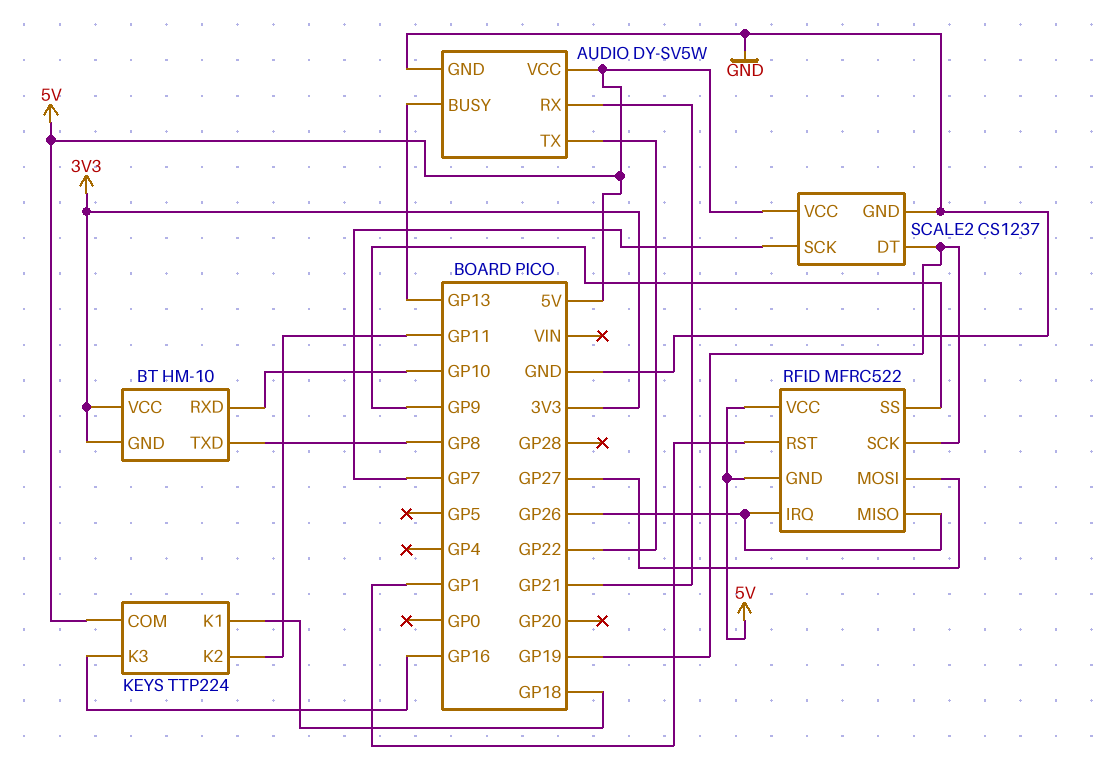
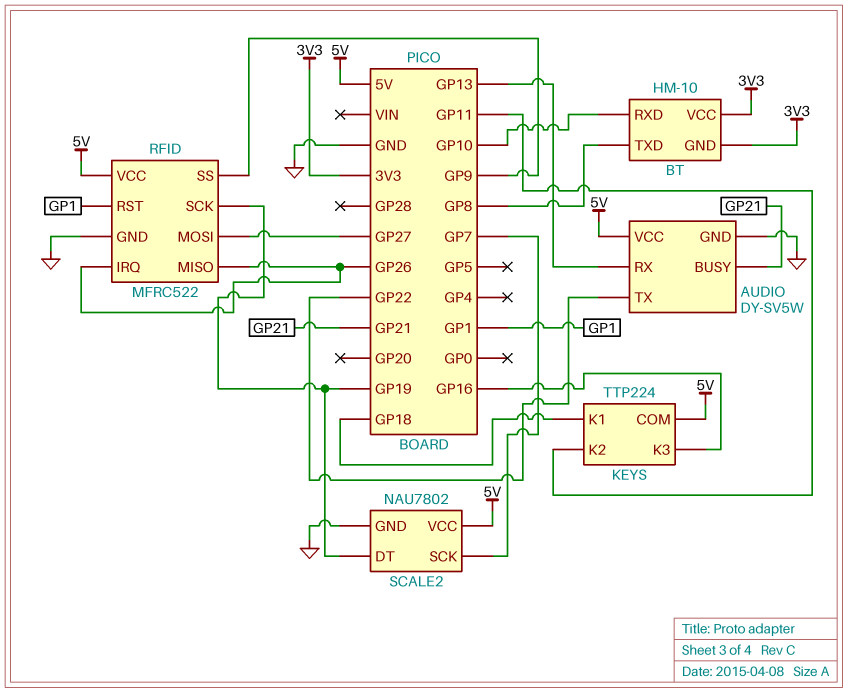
AUDIO pin BUSY: GP13 -> GP21
AUDIO pin RX: GP21 -> GP13
RFID pin GND: 5V -> GND
SCALE2: CS1237 -> NAU7802

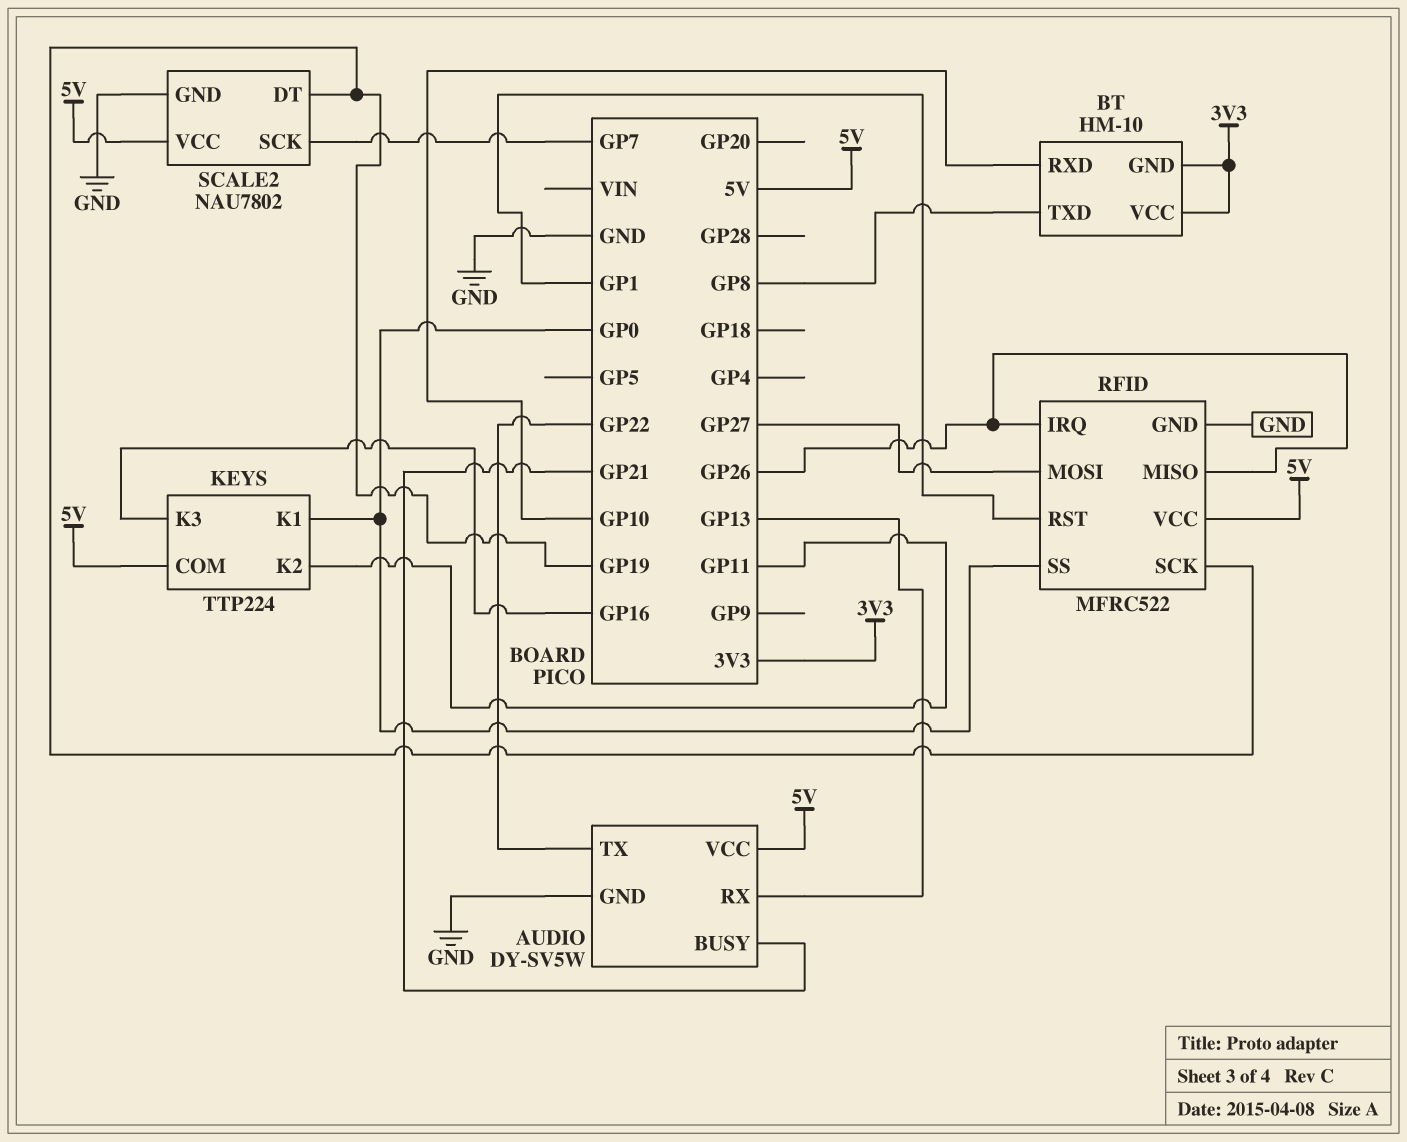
KEYS pin K1: GP18 -> GP0
RFID pin SS: GP9 -> GP0

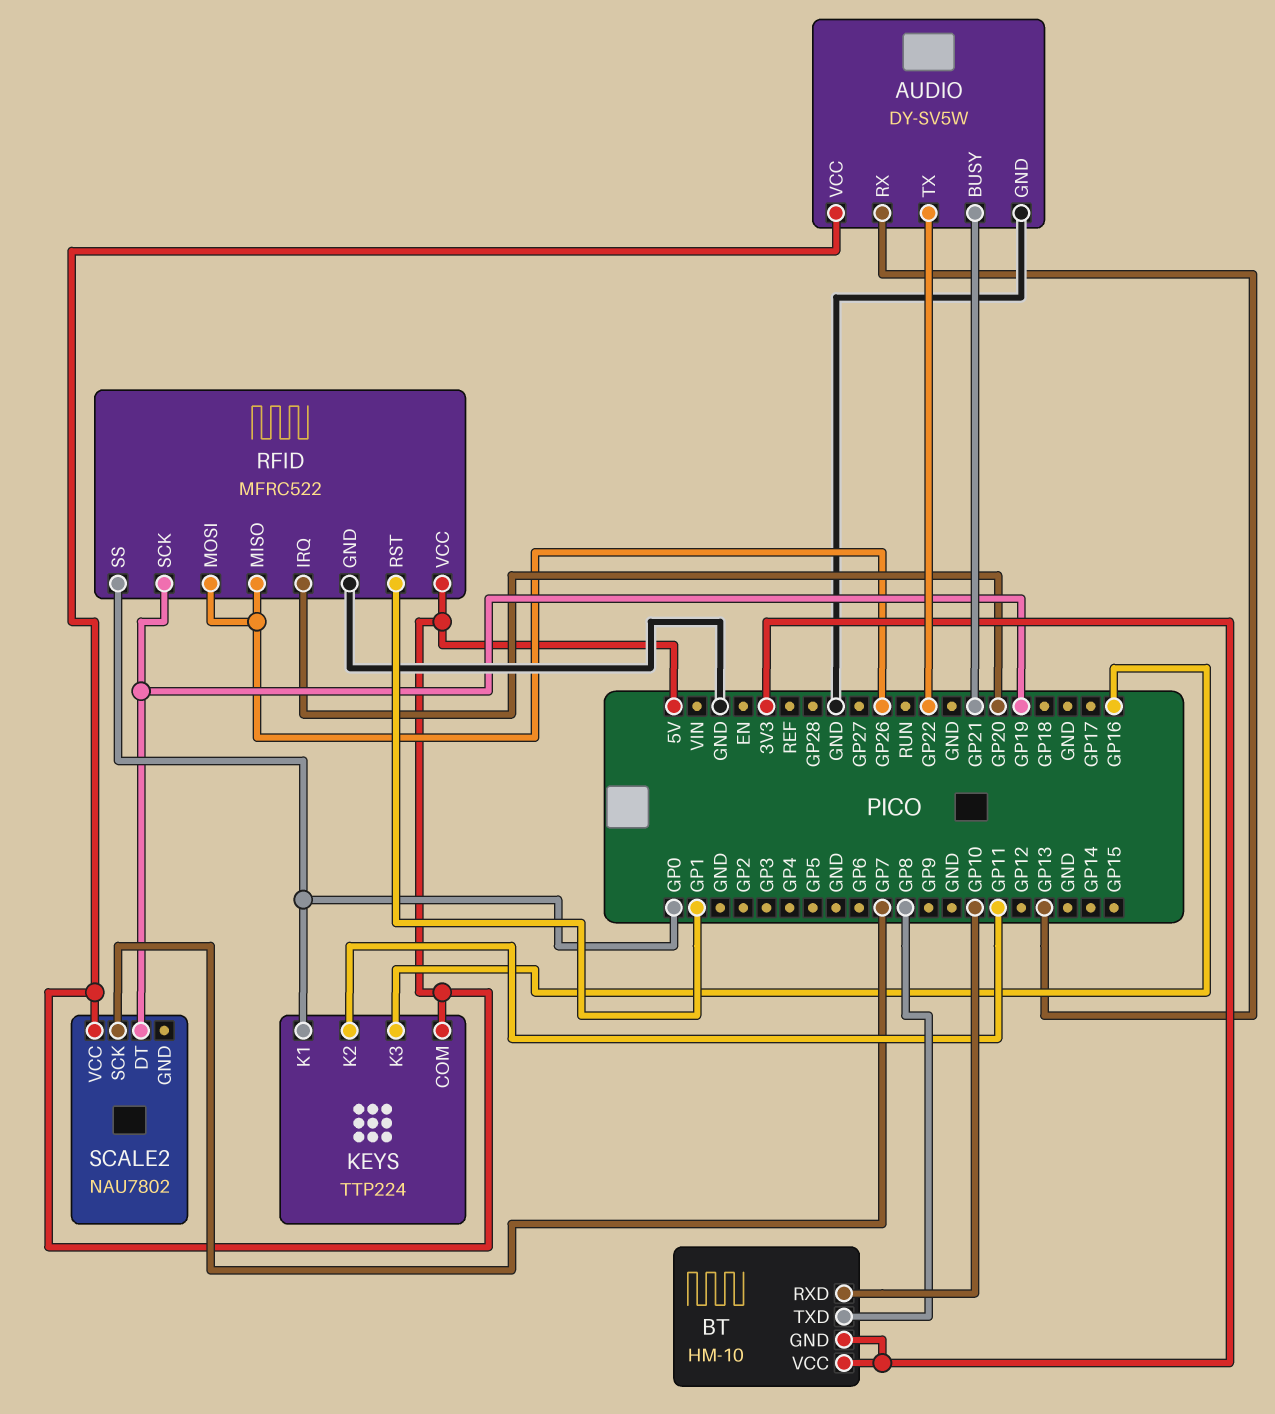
RFID pin IRQ: GP26 -> GP20
RFID pin MOSI: GP27 -> GP26
SCALE2 pin GND: GND -> none

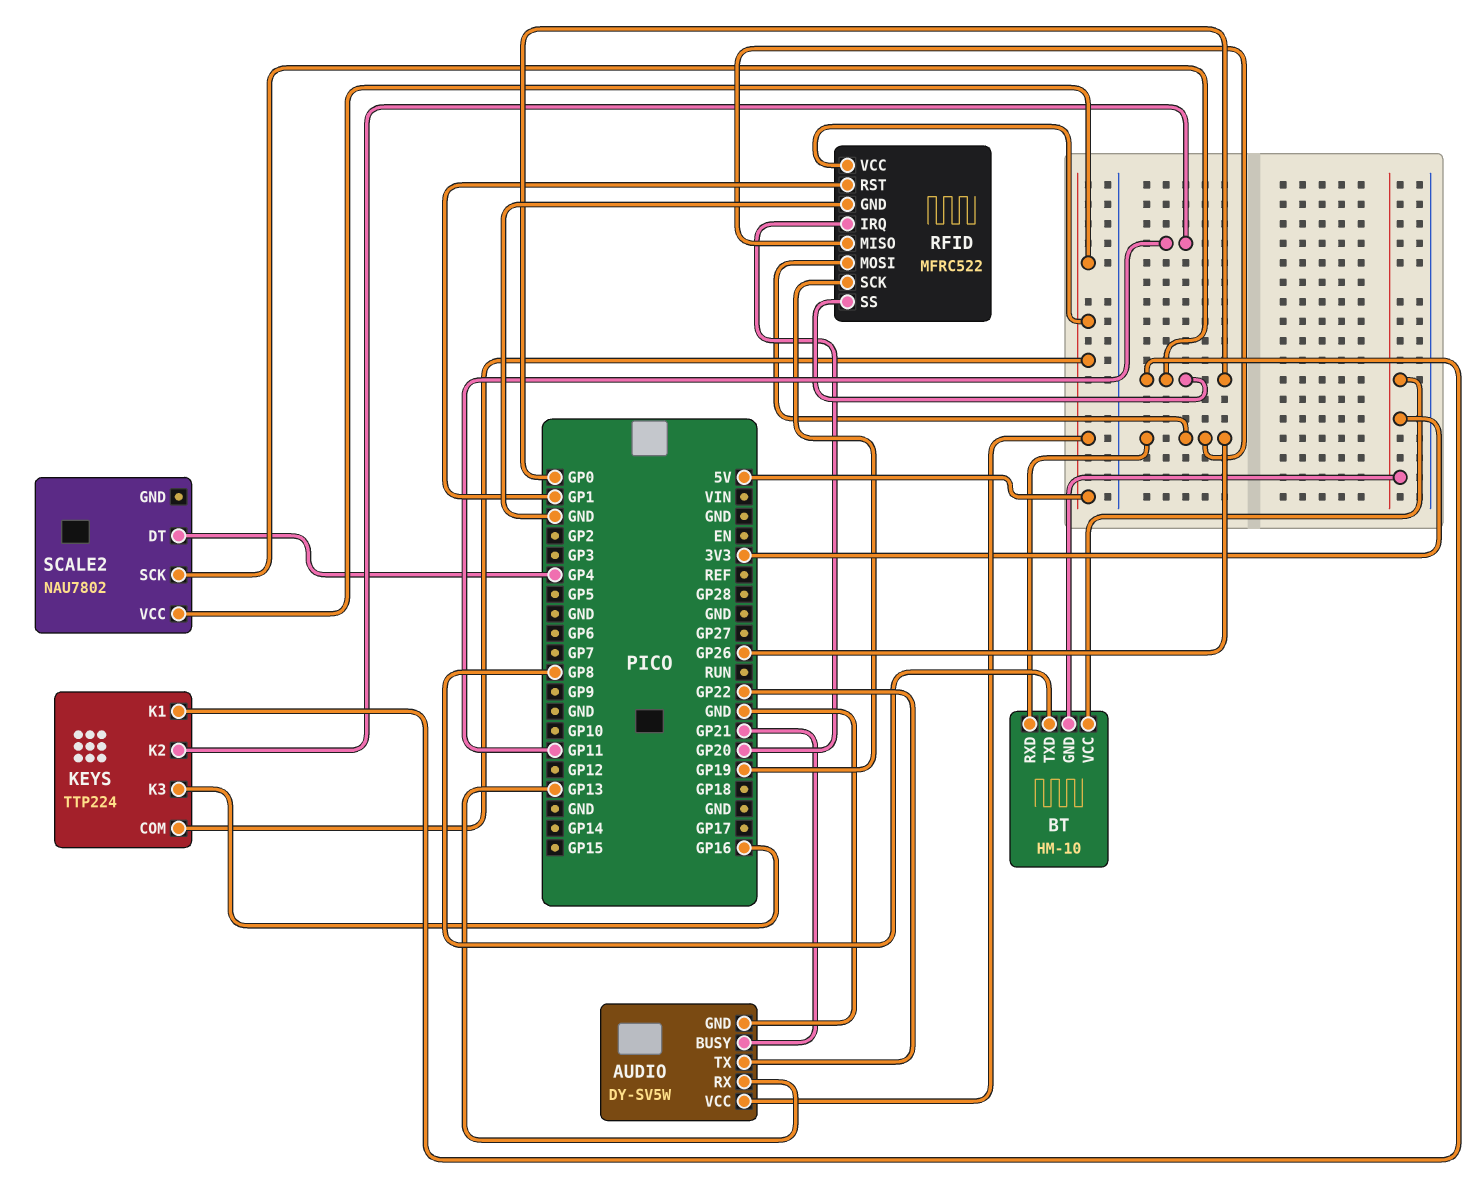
BT pin RXD: GP10 -> GP26
SCALE2 pin DT: GP19 -> GP4
SCALE2 pin SCK: GP7 -> GP0

